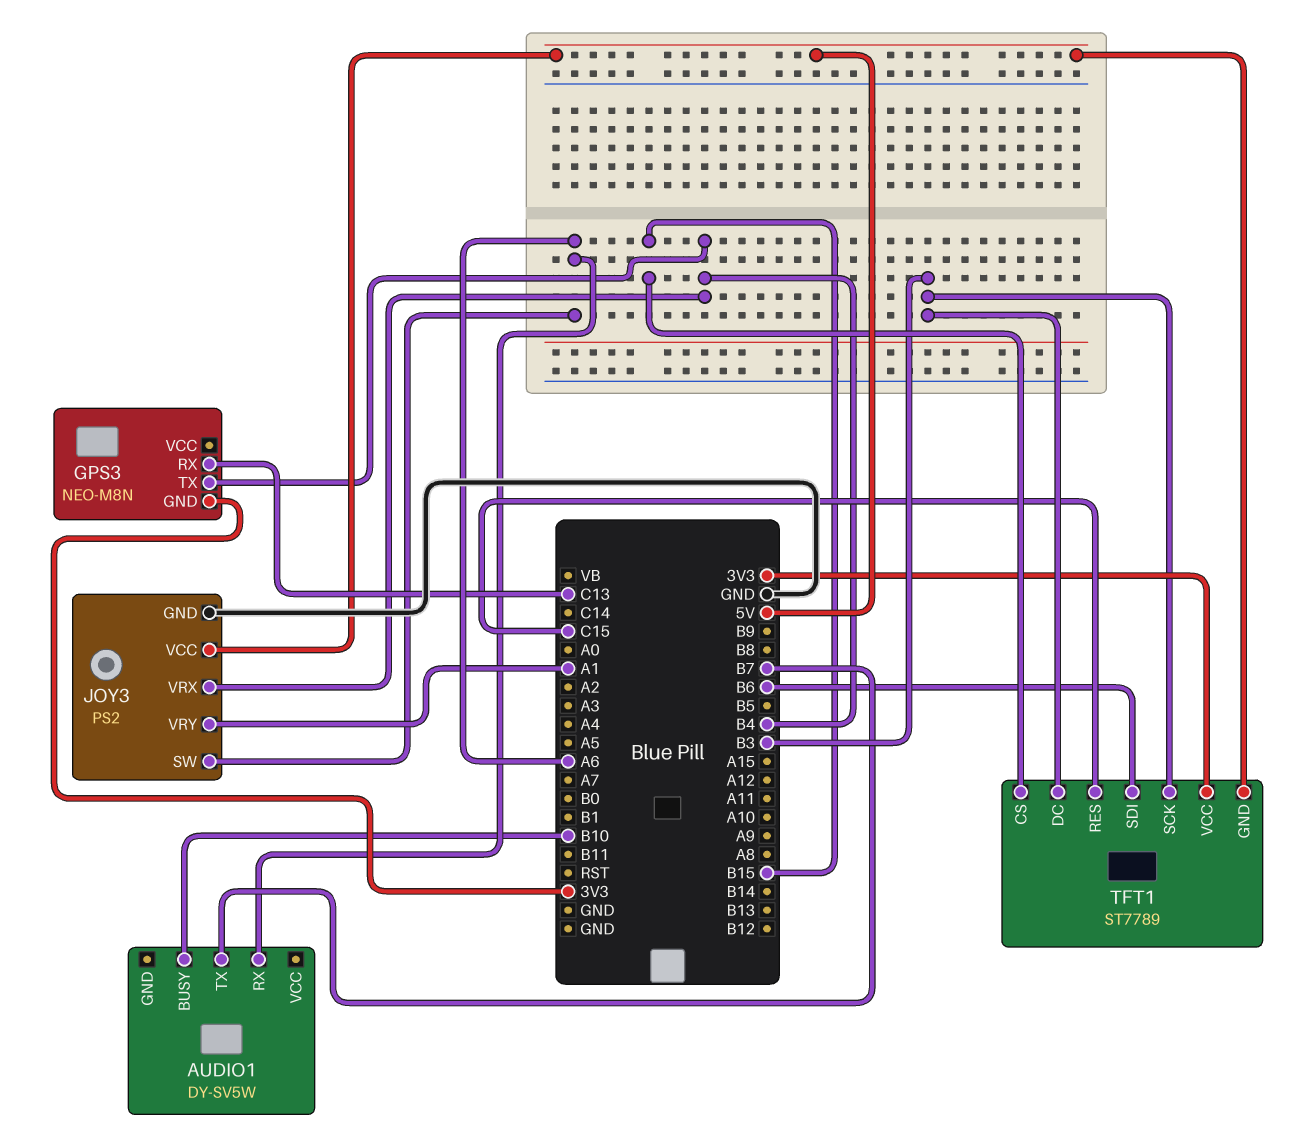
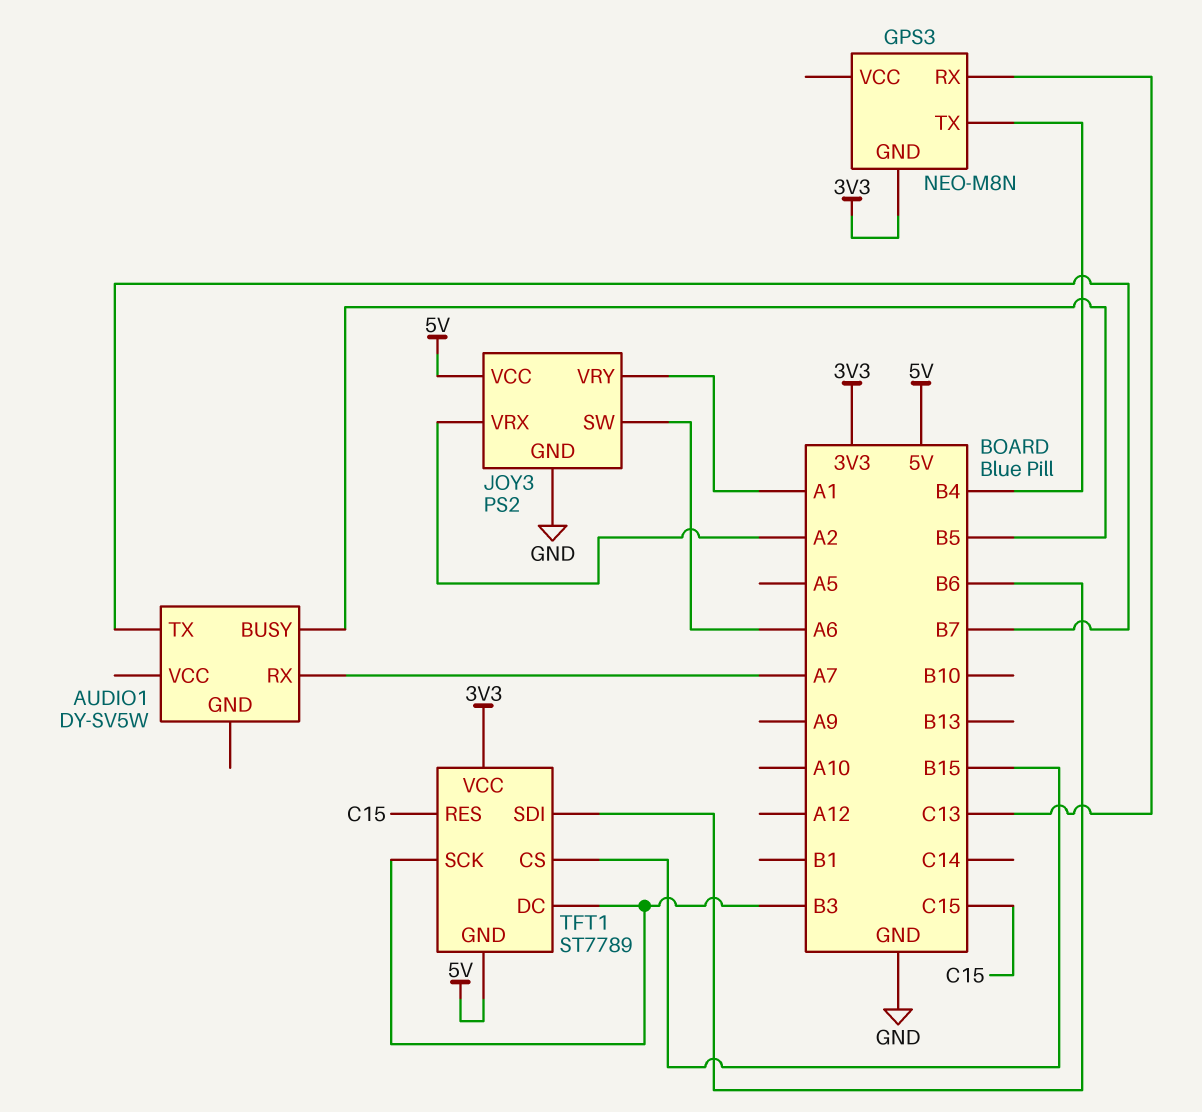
AUDIO1 pin BUSY: B10 -> B5
AUDIO1 pin RX: A6 -> A7
JOY3 pin VRX: B4 -> A2

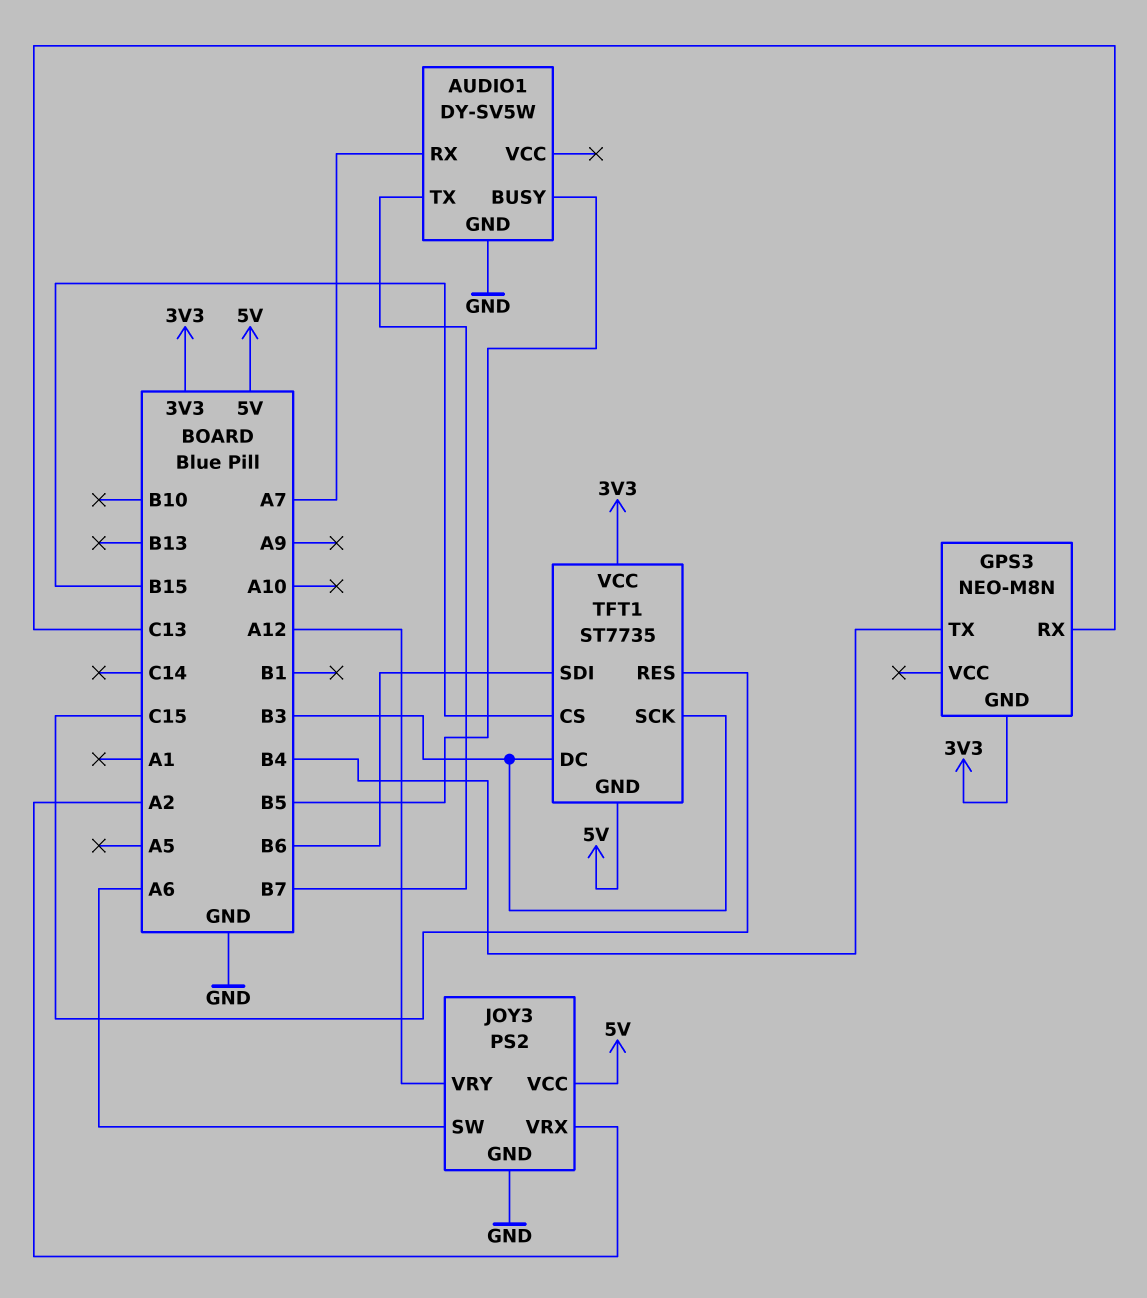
AUDIO1 pin GND: none -> GND
JOY3 pin VRY: A1 -> A12
TFT1: ST7789 -> ST7735

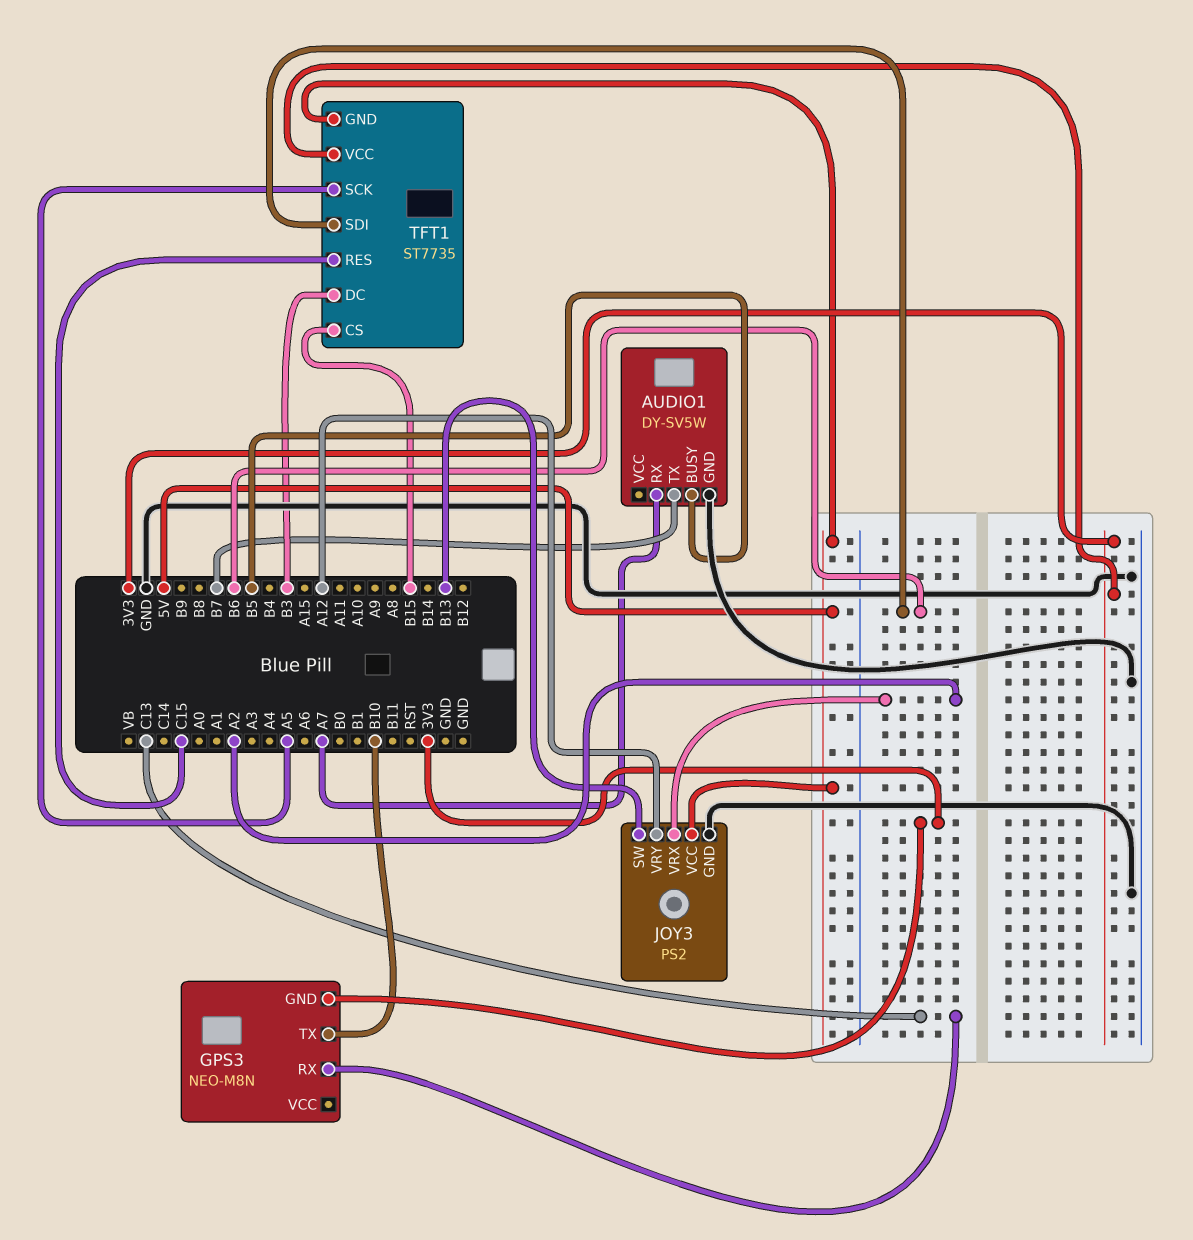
GPS3 pin TX: B4 -> B10
JOY3 pin SW: A6 -> B13
TFT1 pin SCK: B3 -> A5

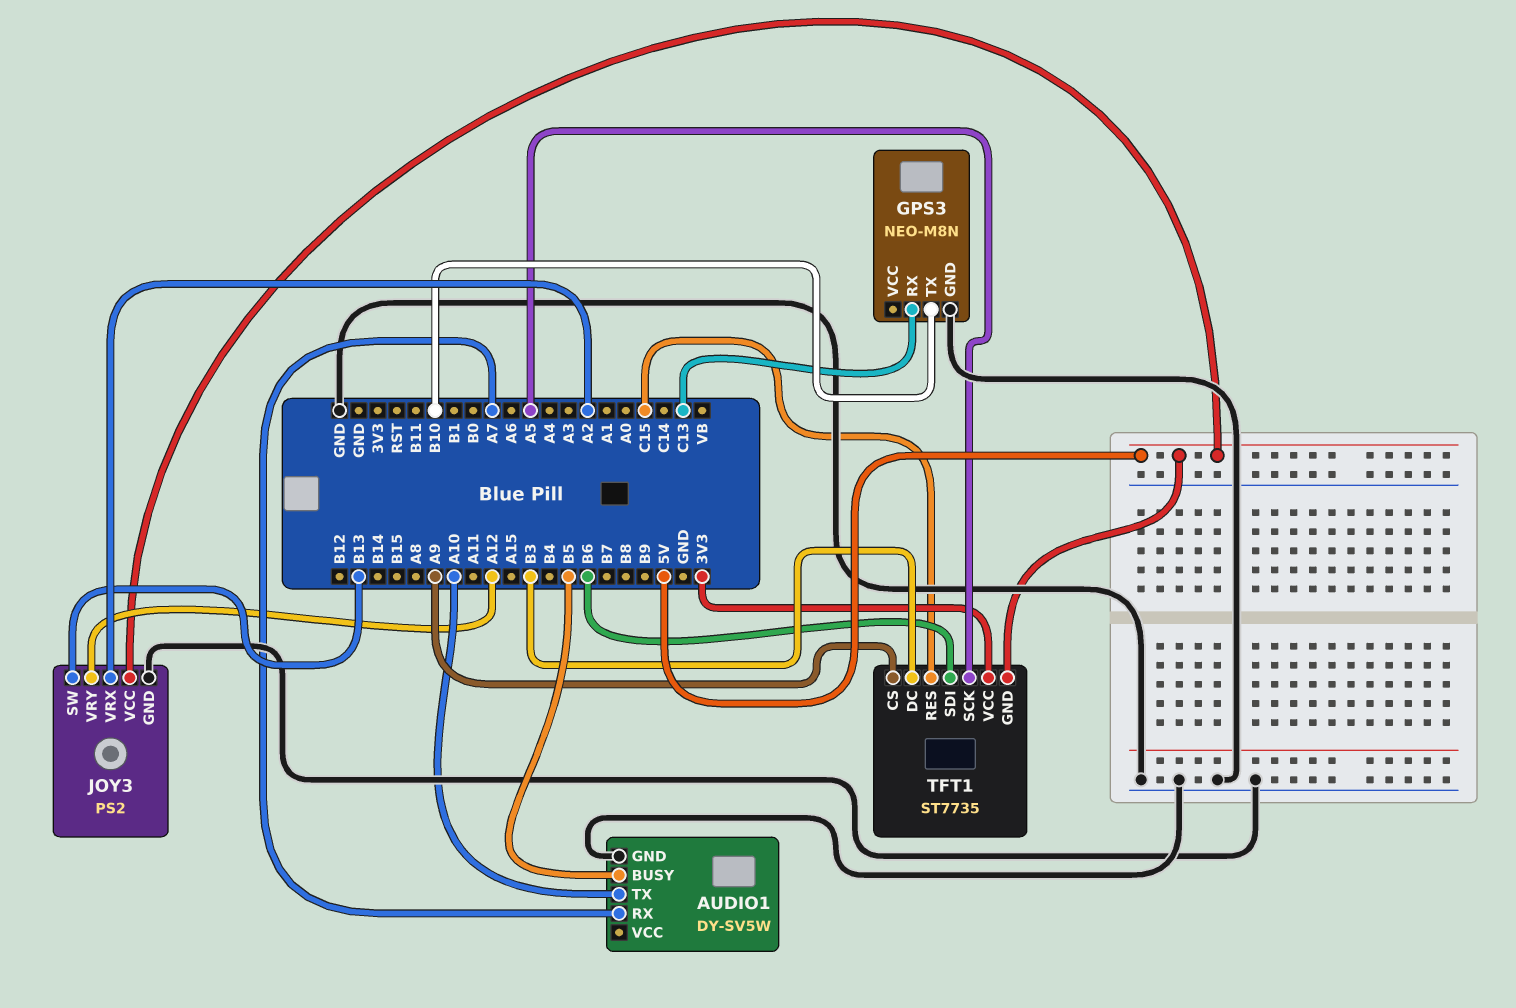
AUDIO1 pin TX: B7 -> A10
GPS3 pin GND: 3V3 -> GND
TFT1 pin CS: B15 -> A9

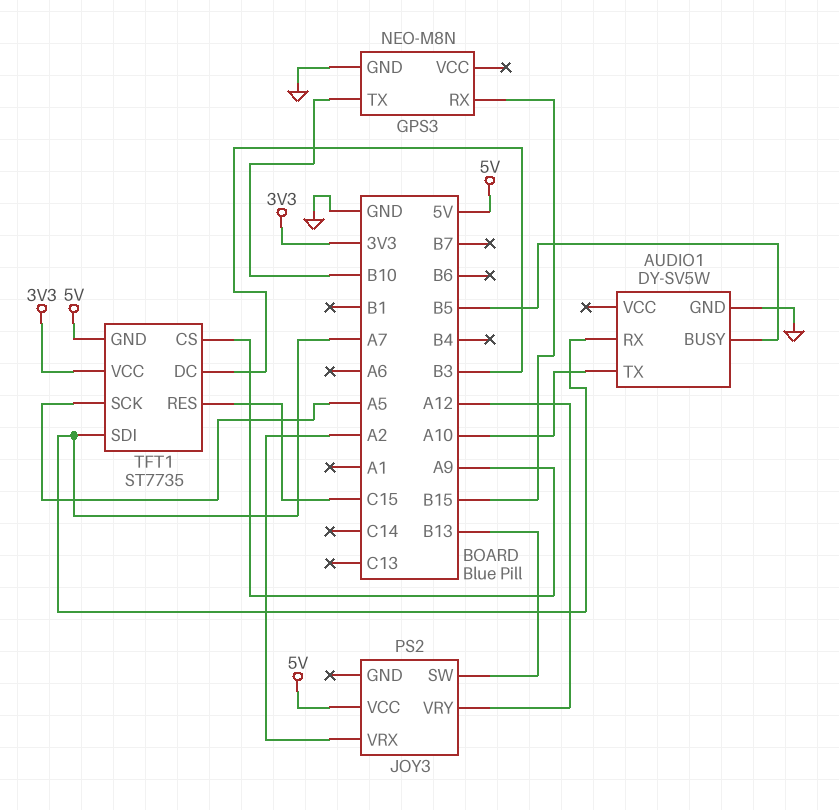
GPS3 pin RX: C13 -> B15
JOY3 pin GND: GND -> none
TFT1 pin SDI: B6 -> A7

